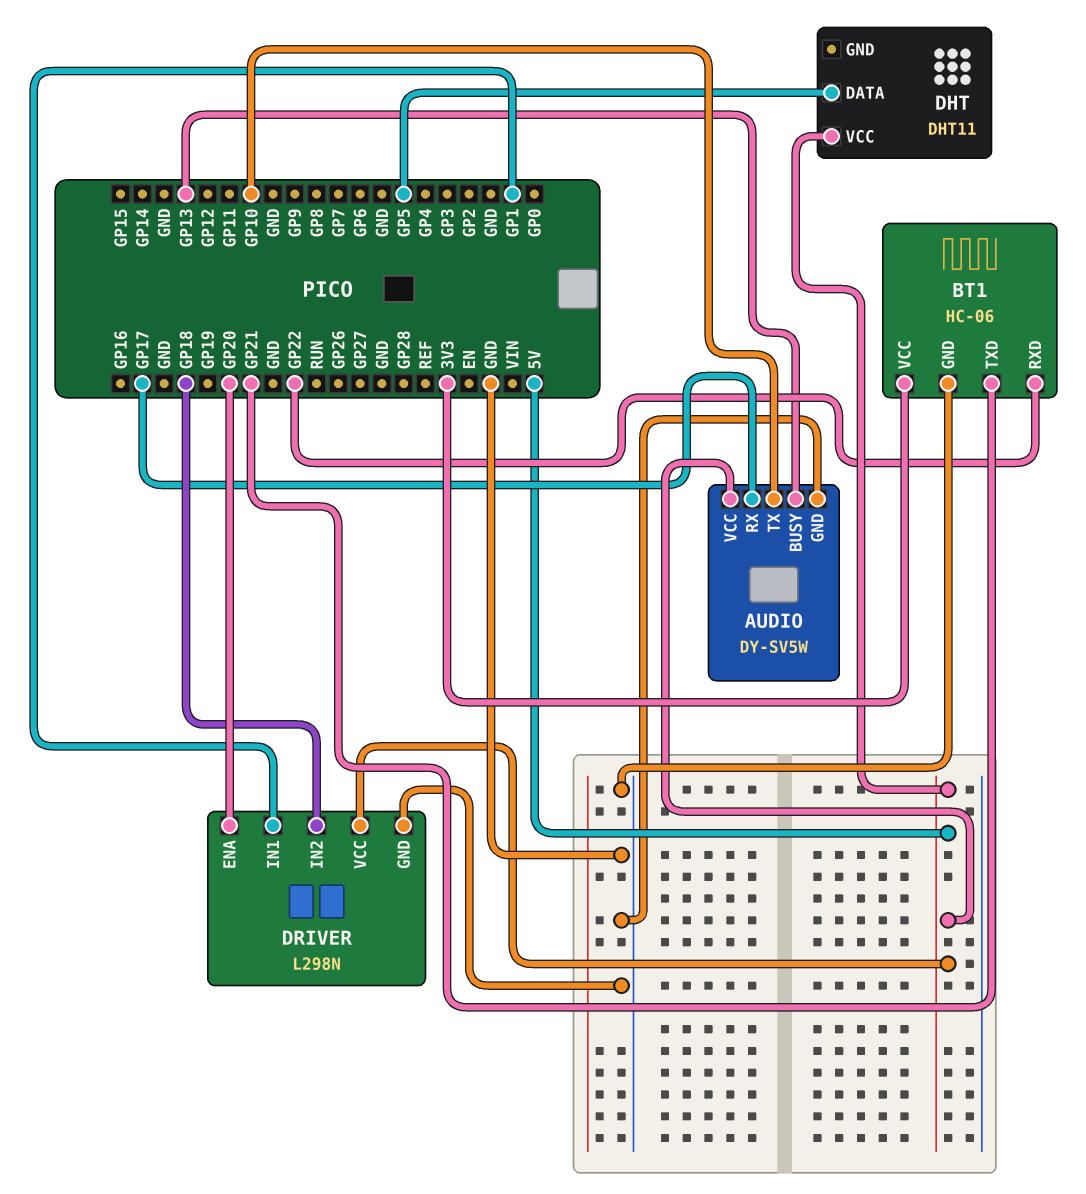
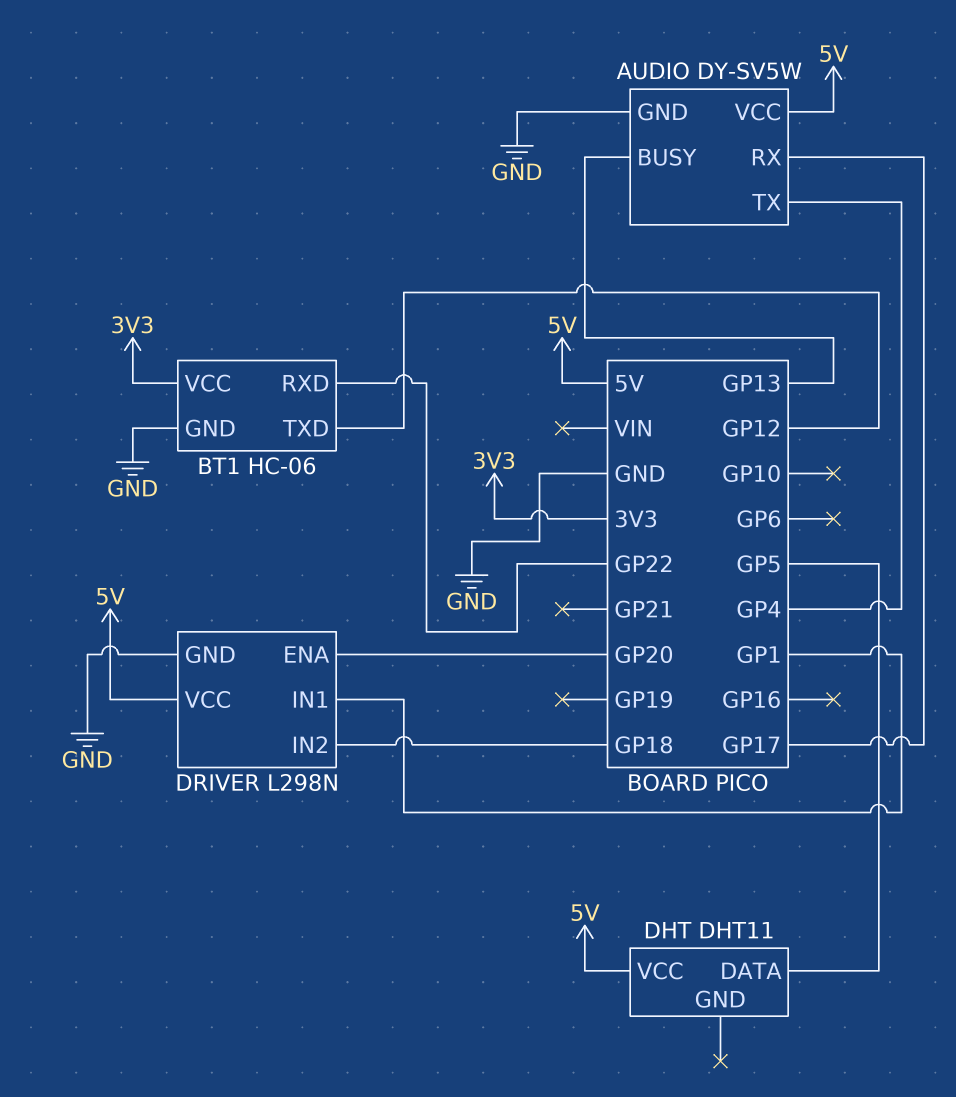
AUDIO pin TX: GP10 -> GP4
BT1 pin TXD: GP21 -> GP12

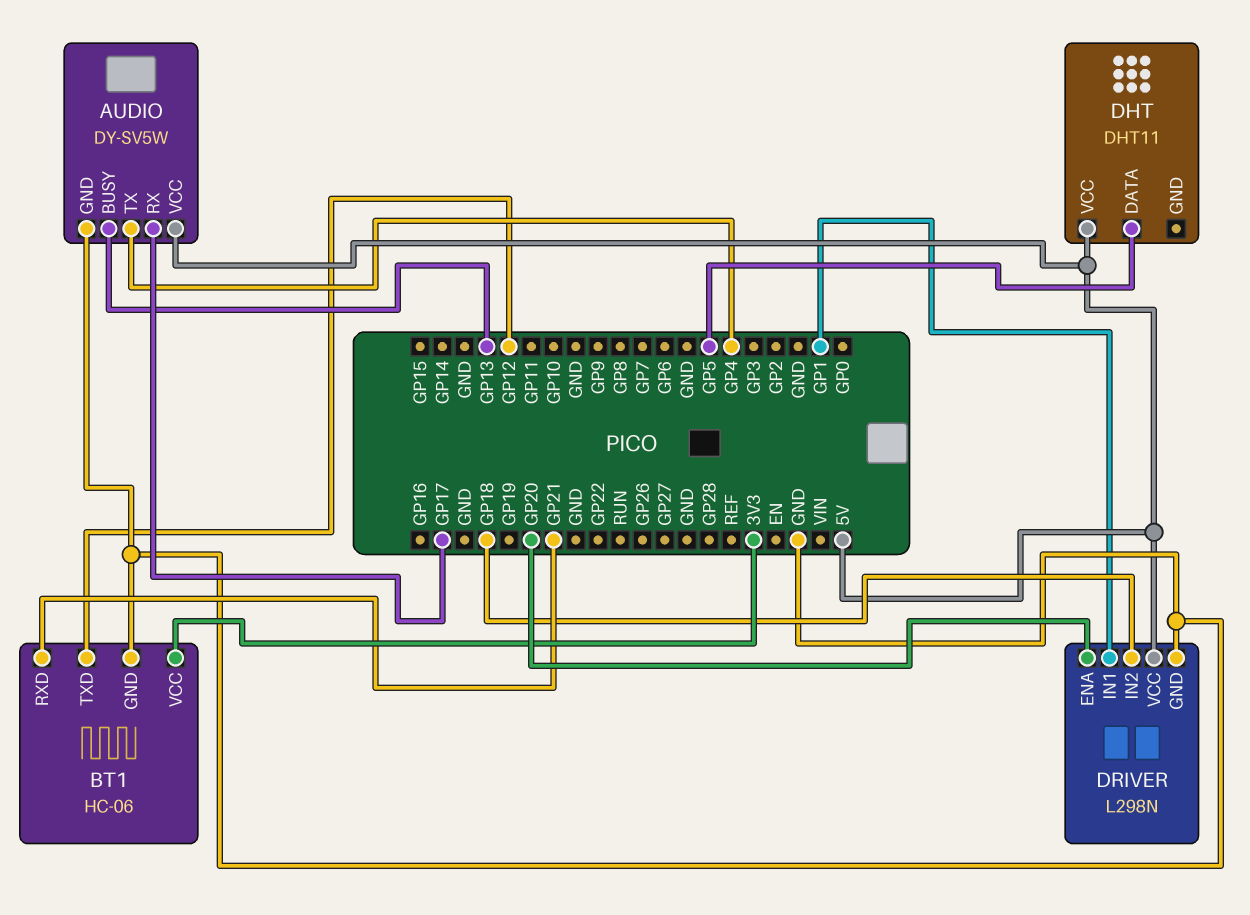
BT1 pin RXD: GP22 -> GP21

